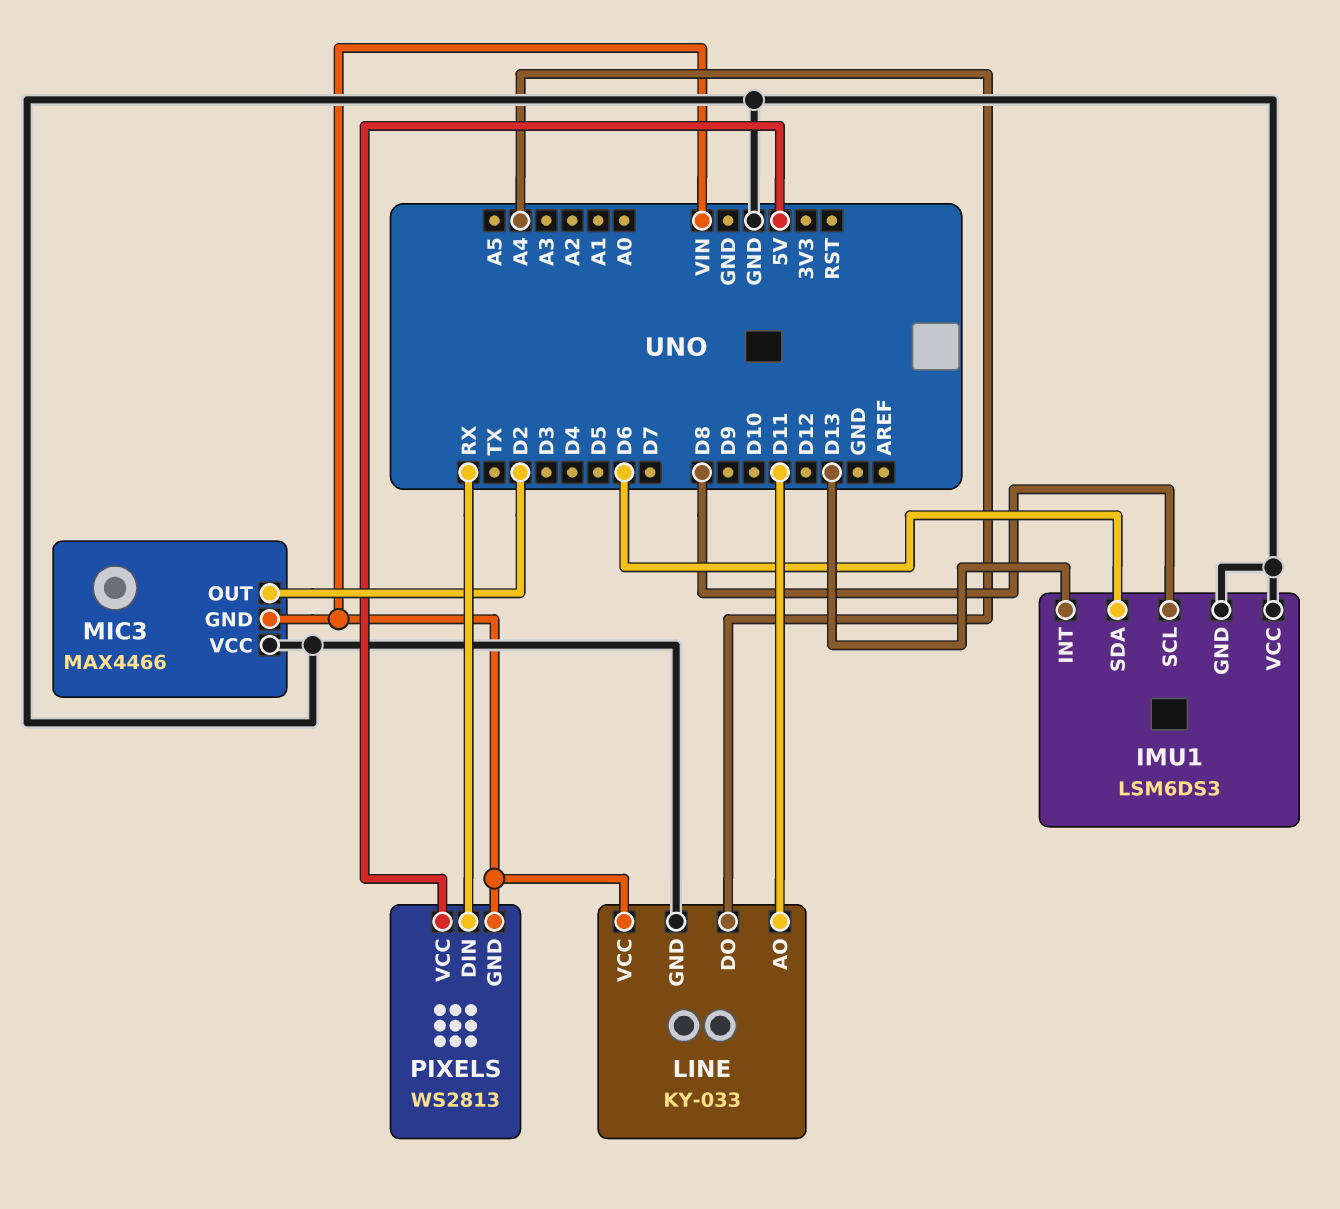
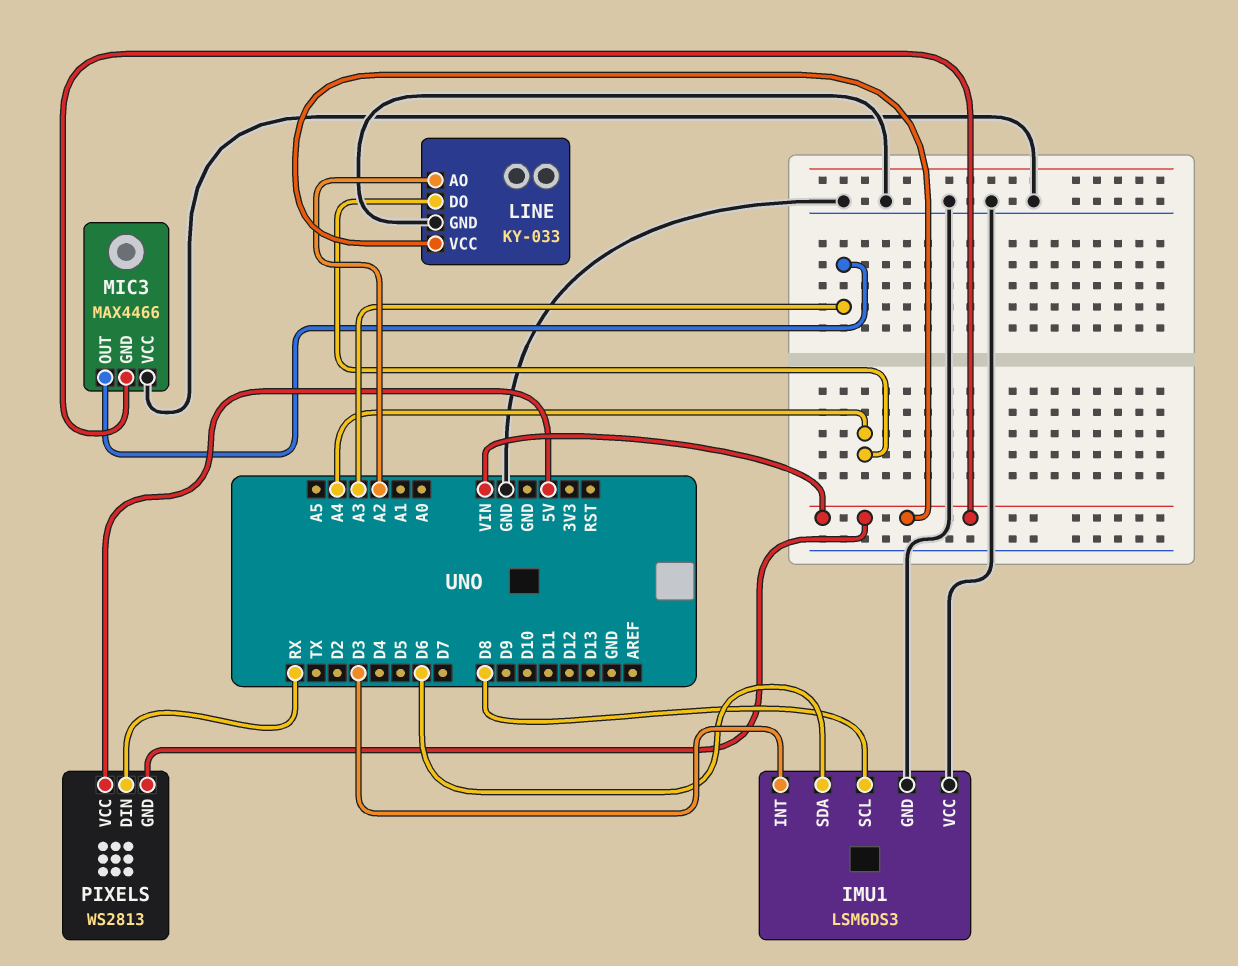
IMU1 pin INT: D13 -> D3
LINE pin AO: D11 -> A2
MIC3 pin OUT: D2 -> A3

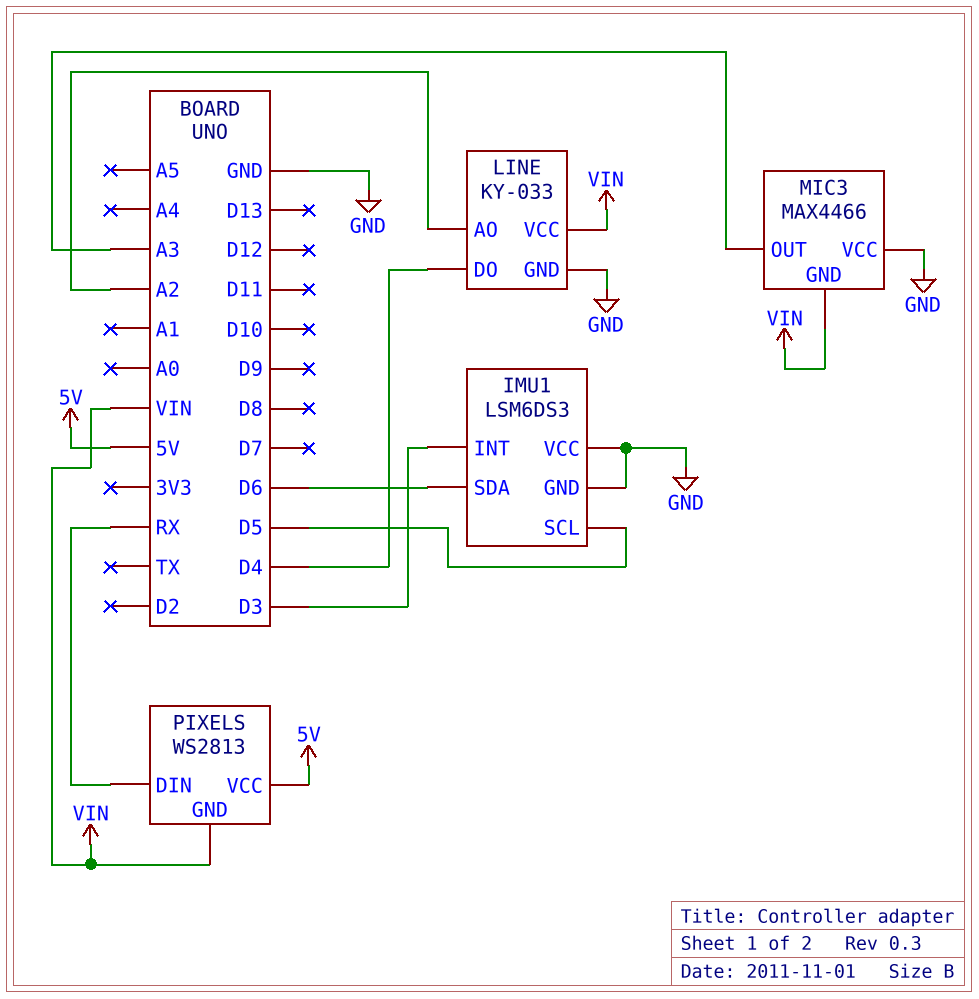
IMU1 pin SCL: D8 -> D5
LINE pin DO: A4 -> D4

